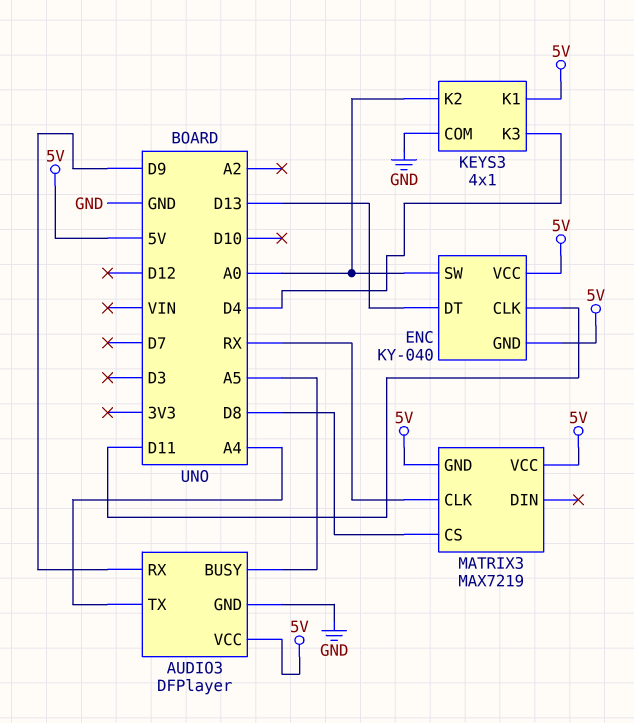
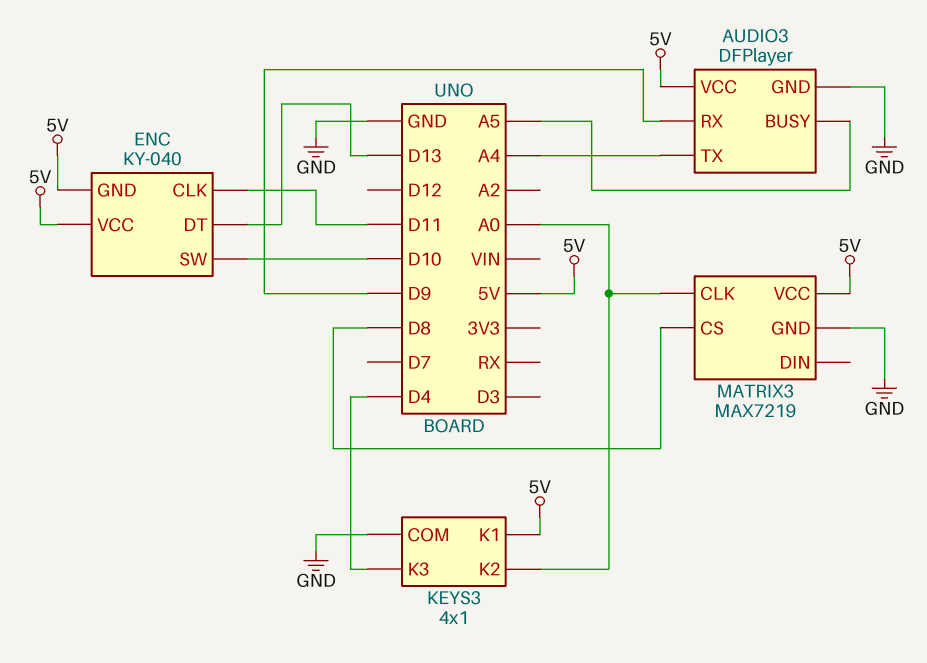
ENC pin SW: A0 -> D10
MATRIX3 pin CLK: RX -> A0
MATRIX3 pin GND: 5V -> GND

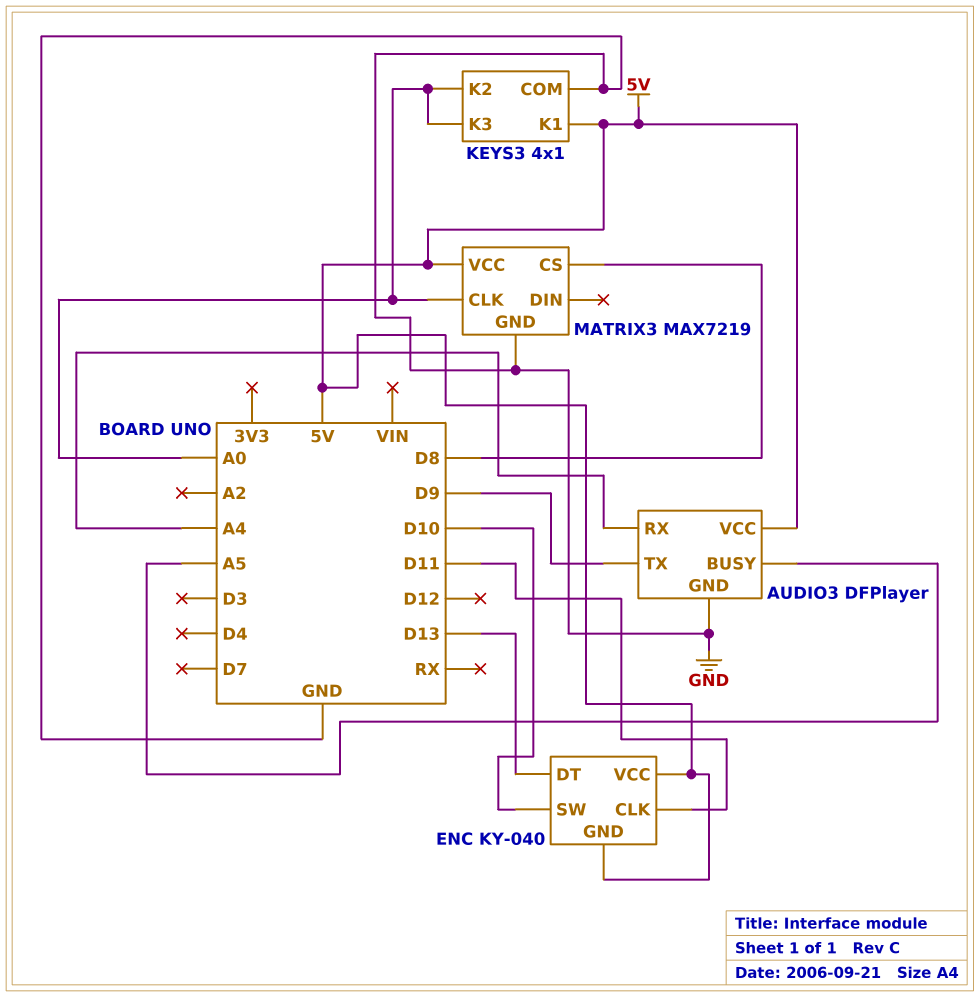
AUDIO3 pin RX: D9 -> A4
AUDIO3 pin TX: A4 -> D9
KEYS3 pin K3: D4 -> A0

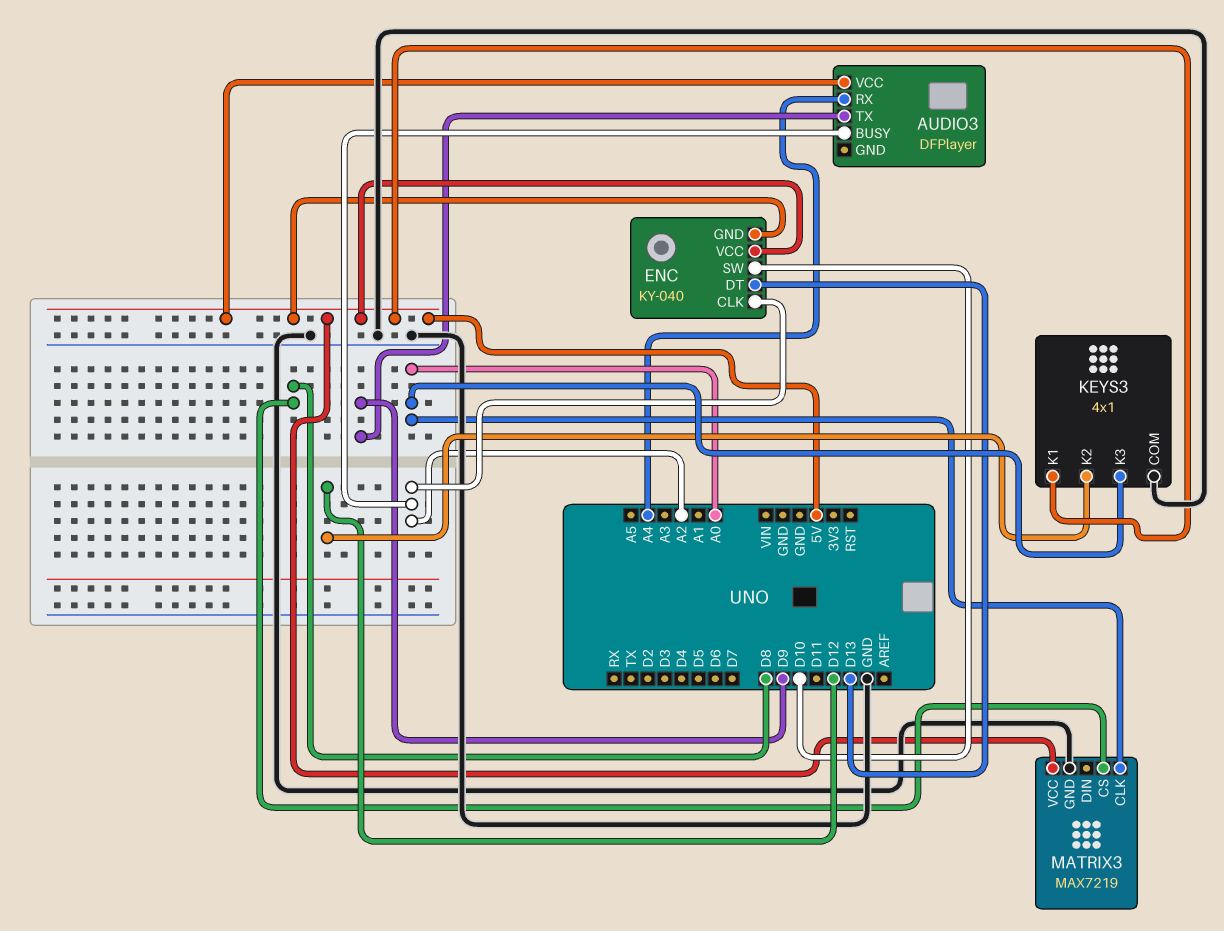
AUDIO3 pin BUSY: A5 -> A2
AUDIO3 pin GND: GND -> none
ENC pin CLK: D11 -> A2
KEYS3 pin K2: A0 -> D12

